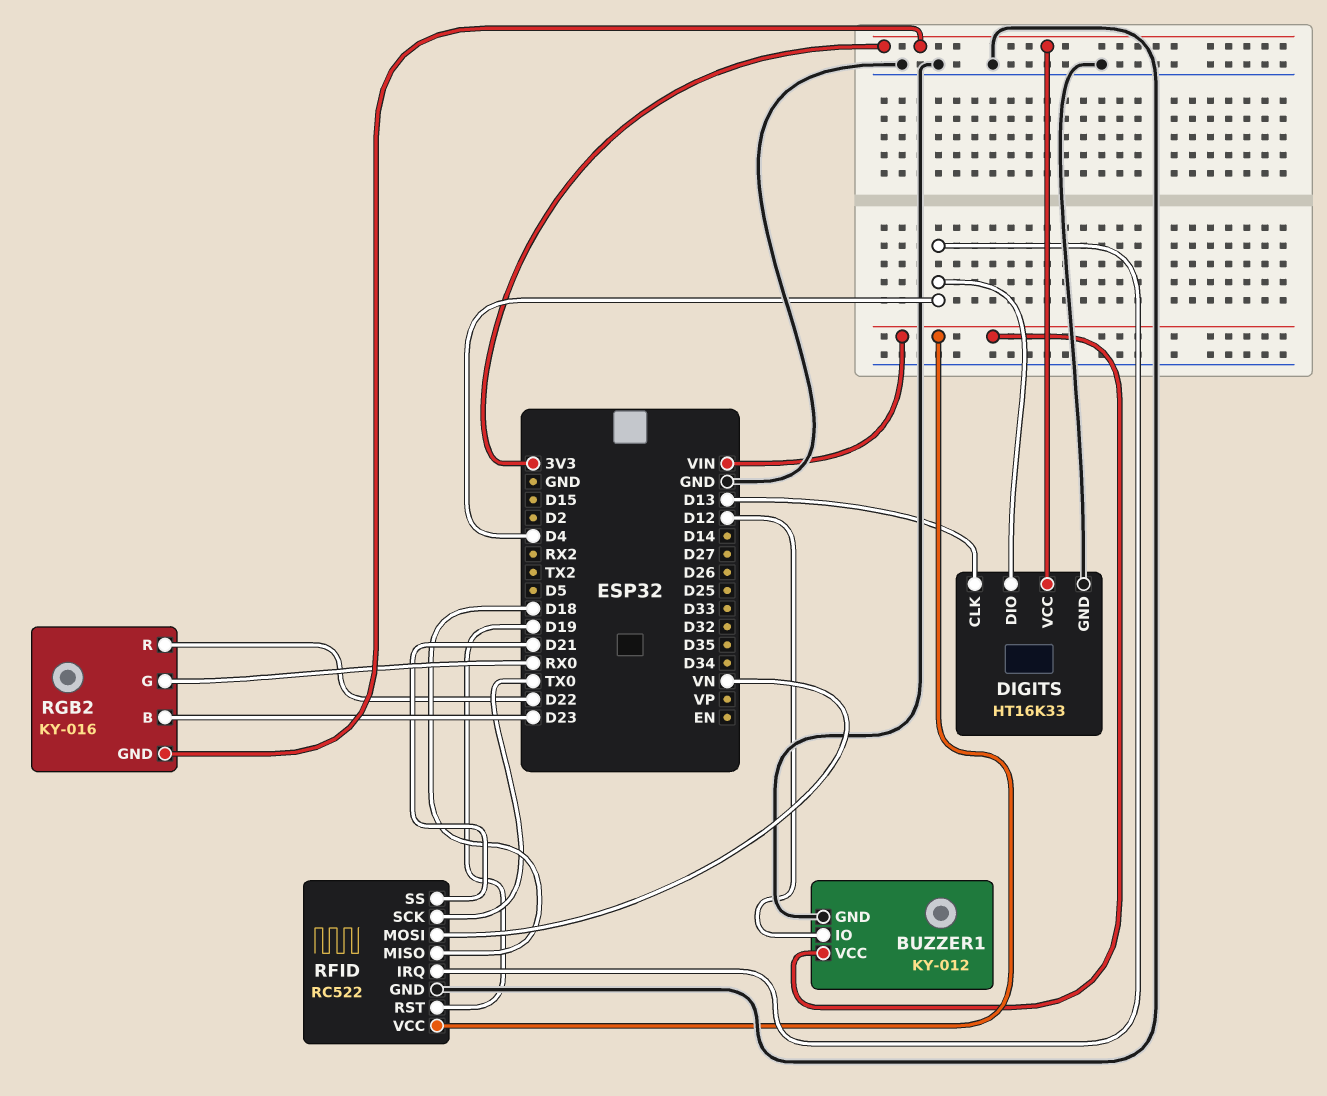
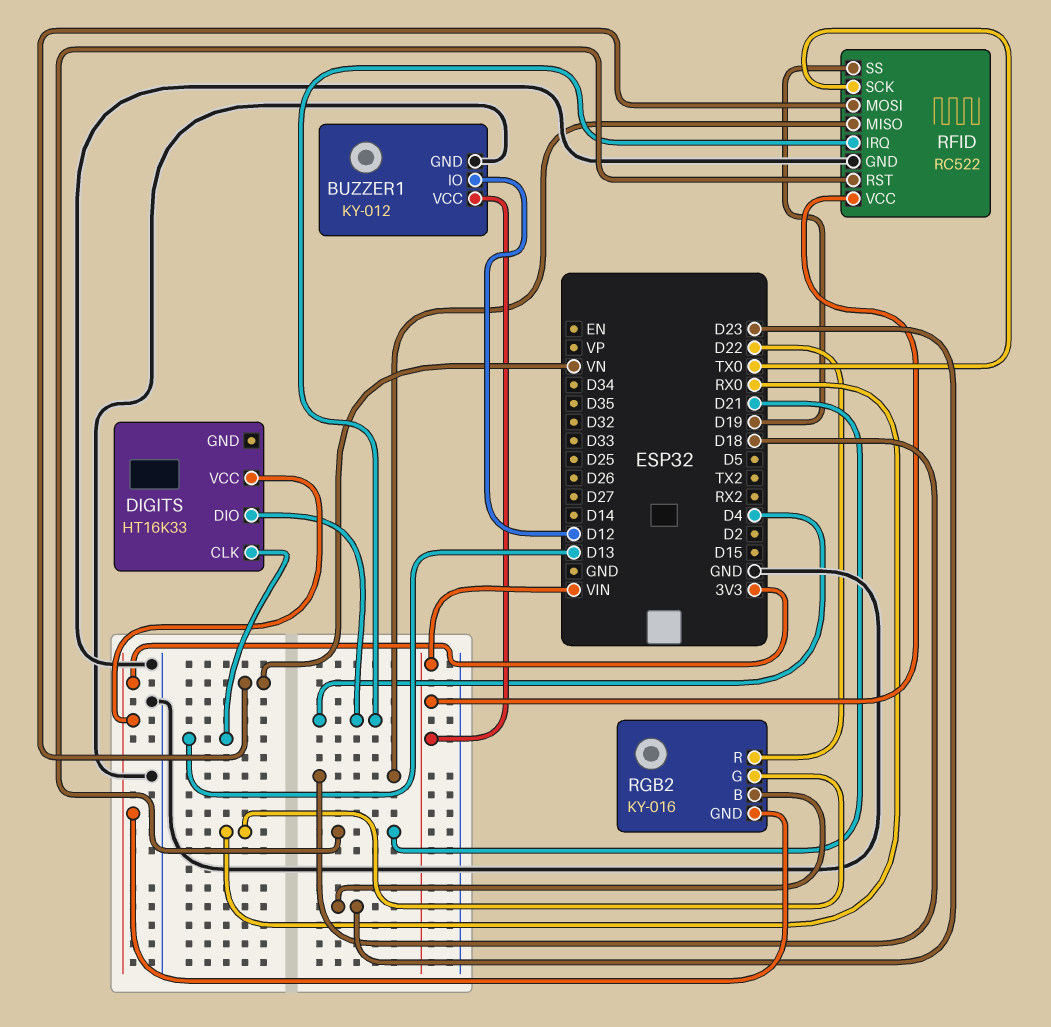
DIGITS pin GND: GND -> none
RFID pin RST: D19 -> D21
RFID pin SS: D21 -> D19

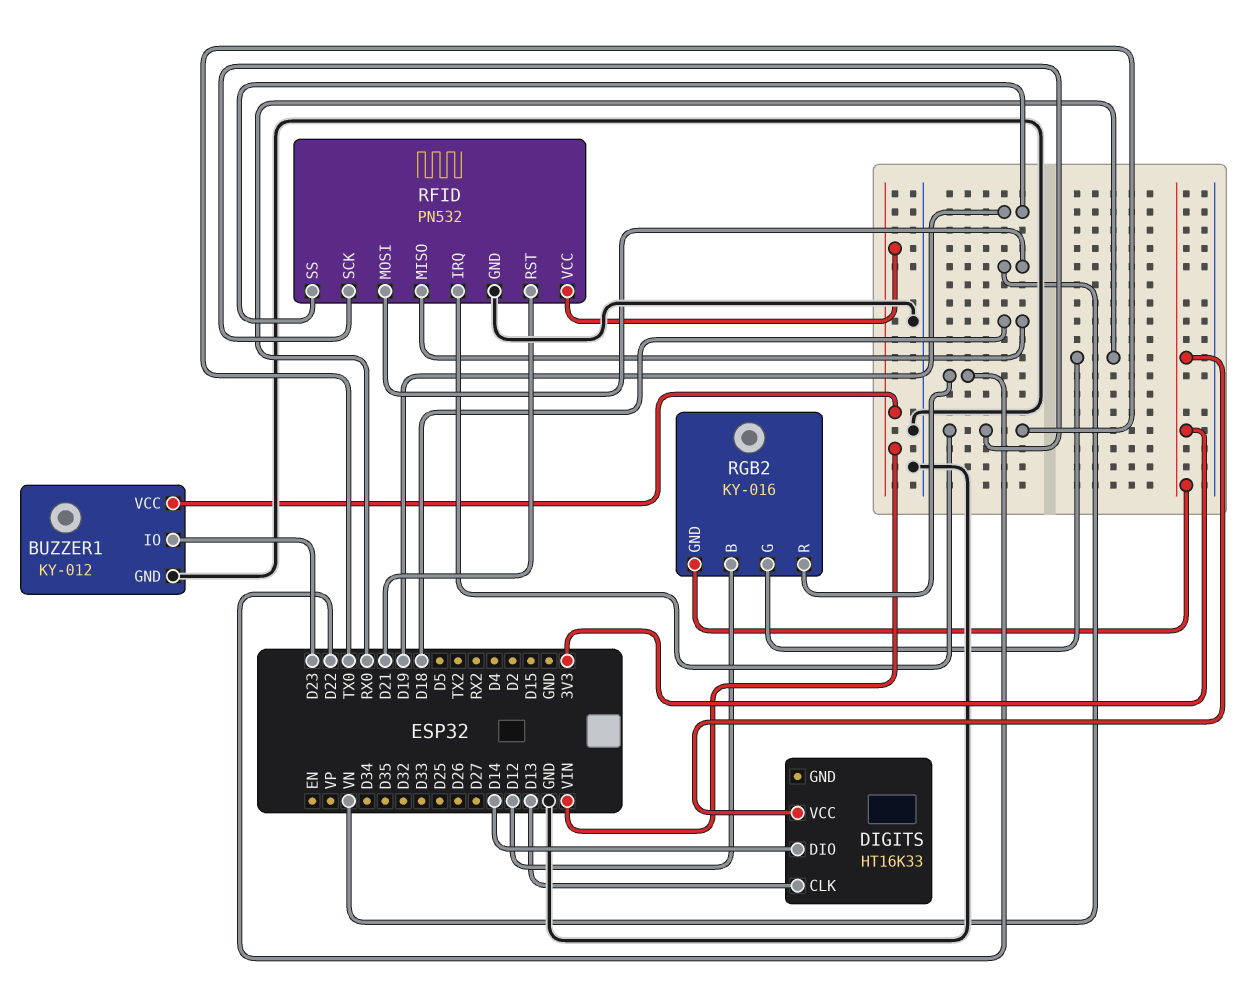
BUZZER1 pin IO: D12 -> D23
DIGITS pin DIO: D4 -> D14
RFID: RC522 -> PN532
RFID pin IRQ: D4 -> TX0
RGB2 pin B: D23 -> D12

